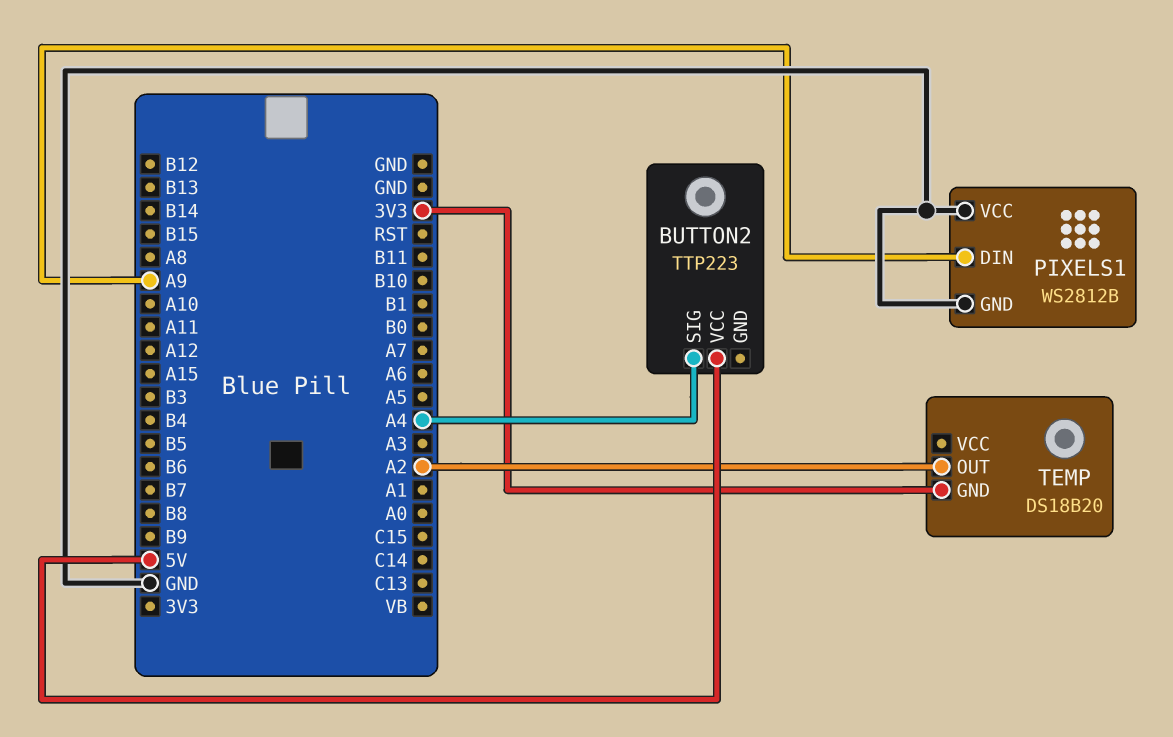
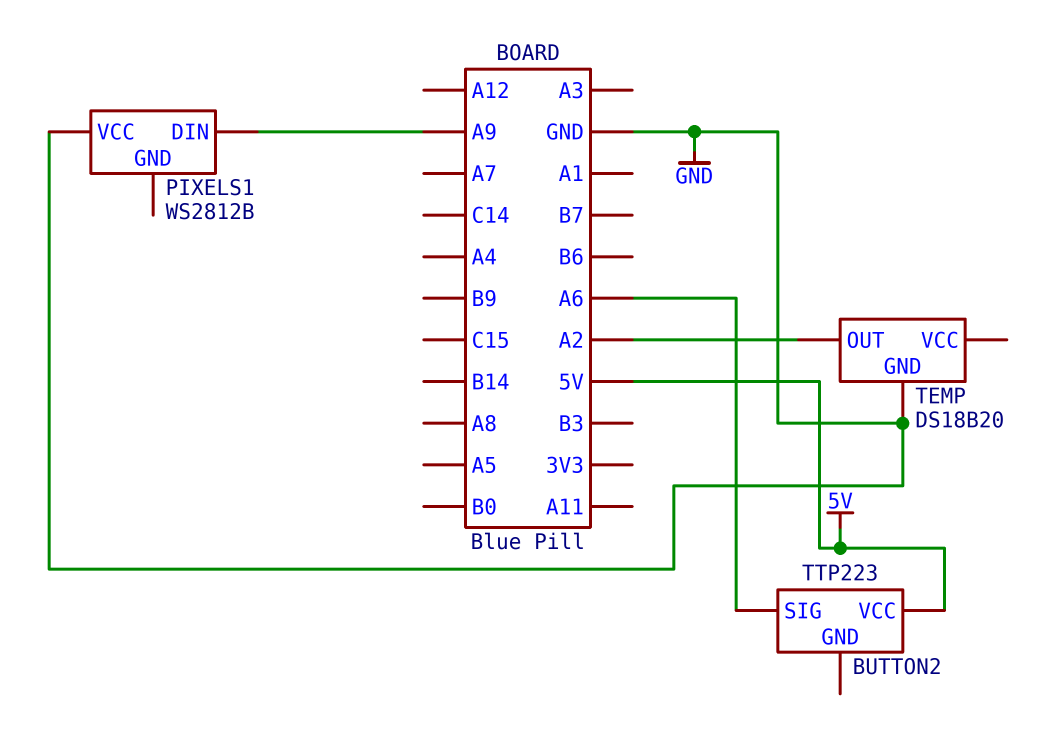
BUTTON2 pin SIG: A4 -> A6
PIXELS1 pin GND: GND -> none
TEMP pin GND: 3V3 -> GND

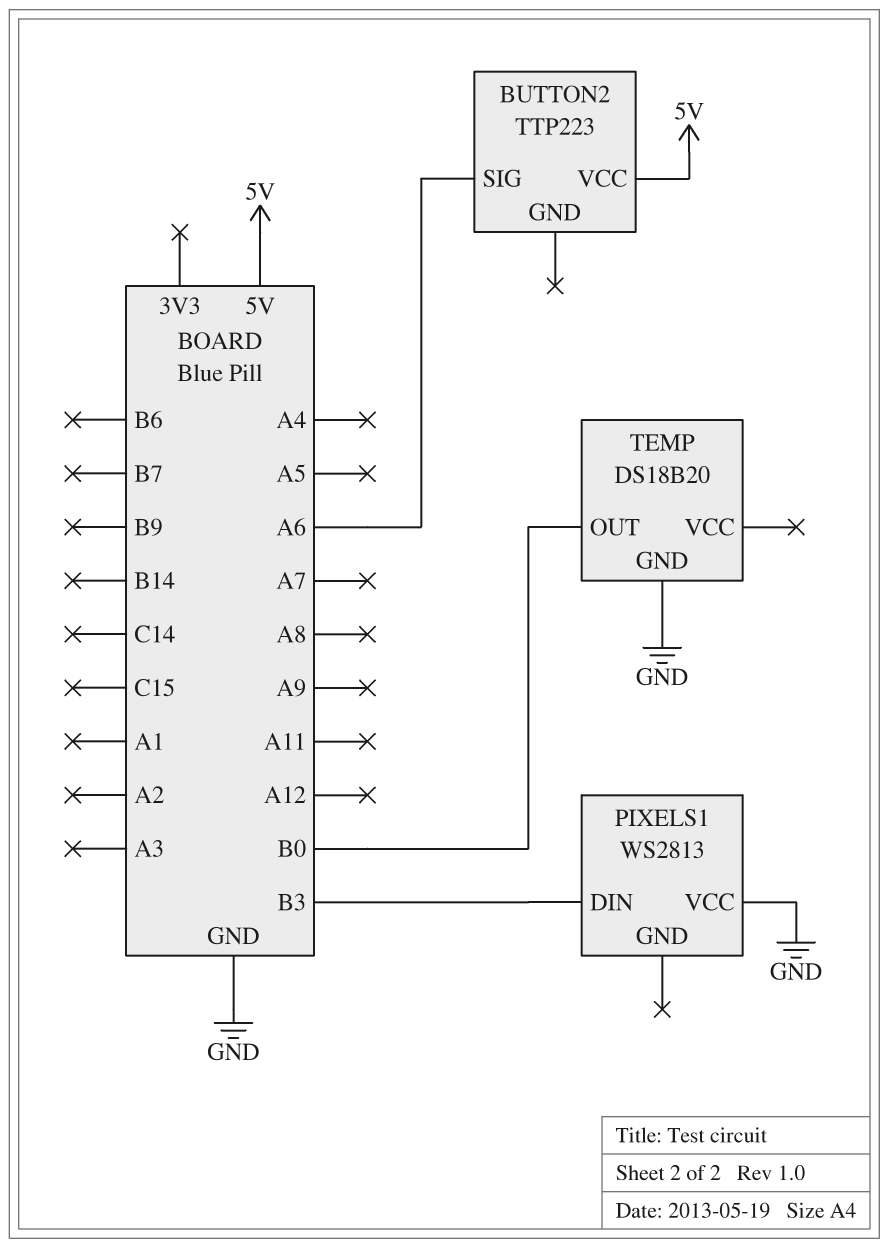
PIXELS1: WS2812B -> WS2813
PIXELS1 pin DIN: A9 -> B3
TEMP pin OUT: A2 -> B0

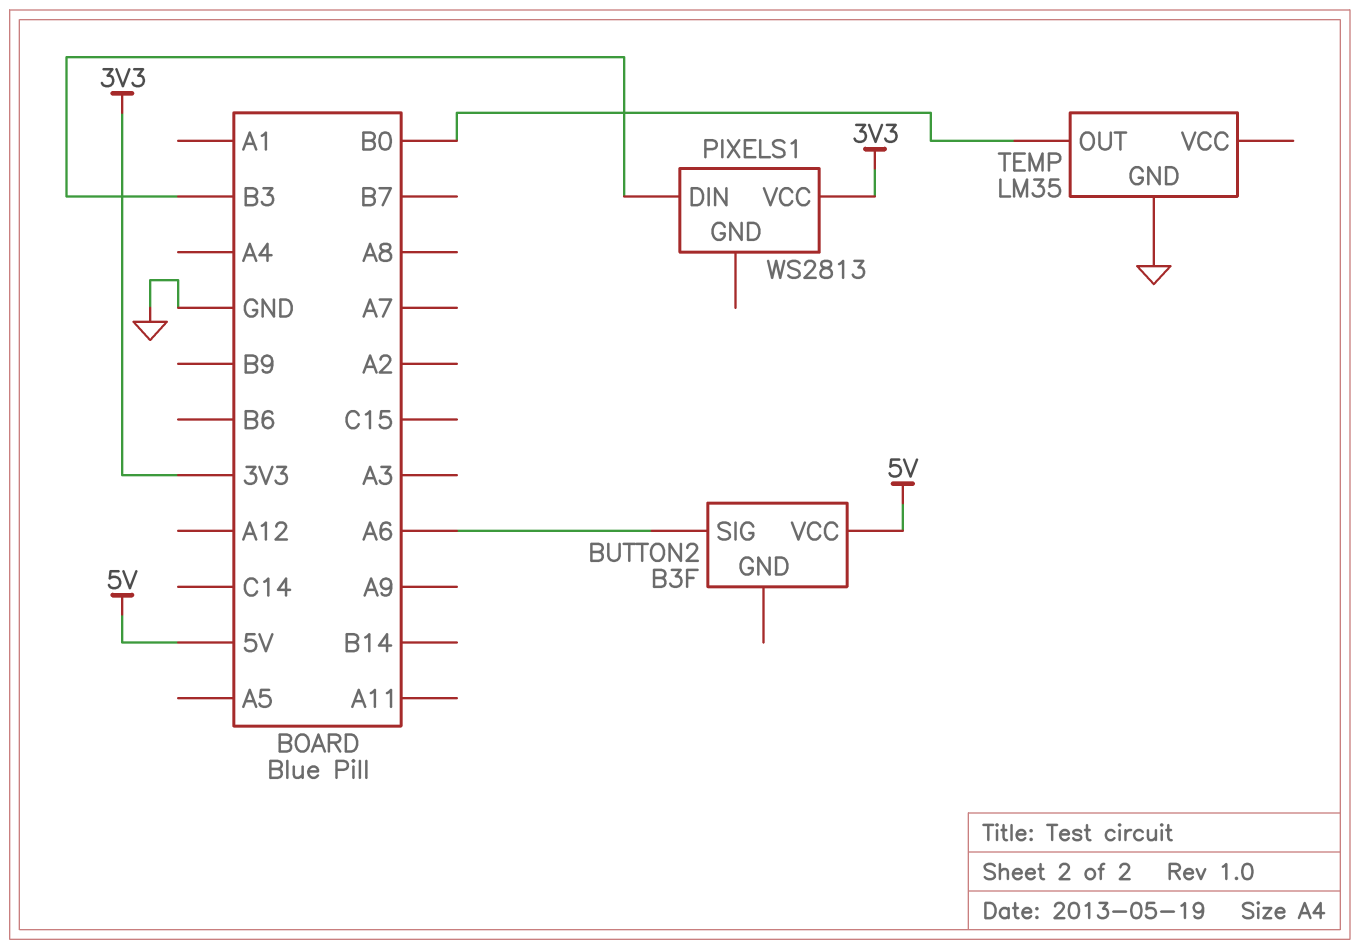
BUTTON2: TTP223 -> B3F
PIXELS1 pin VCC: GND -> 3V3
TEMP: DS18B20 -> LM35

